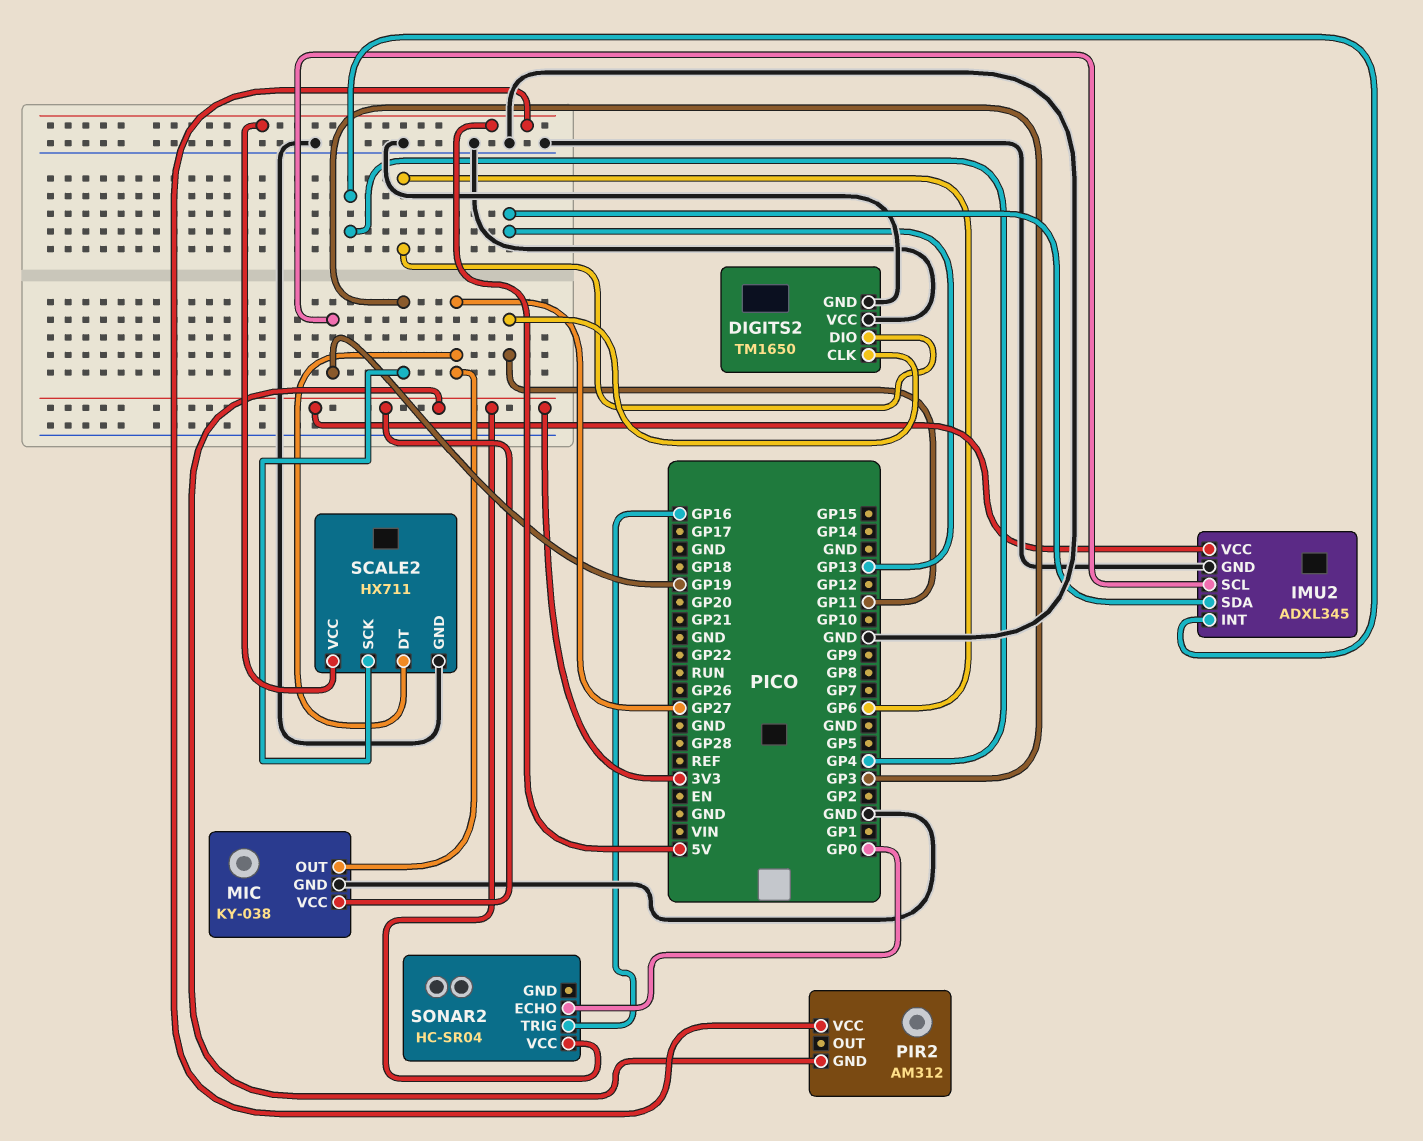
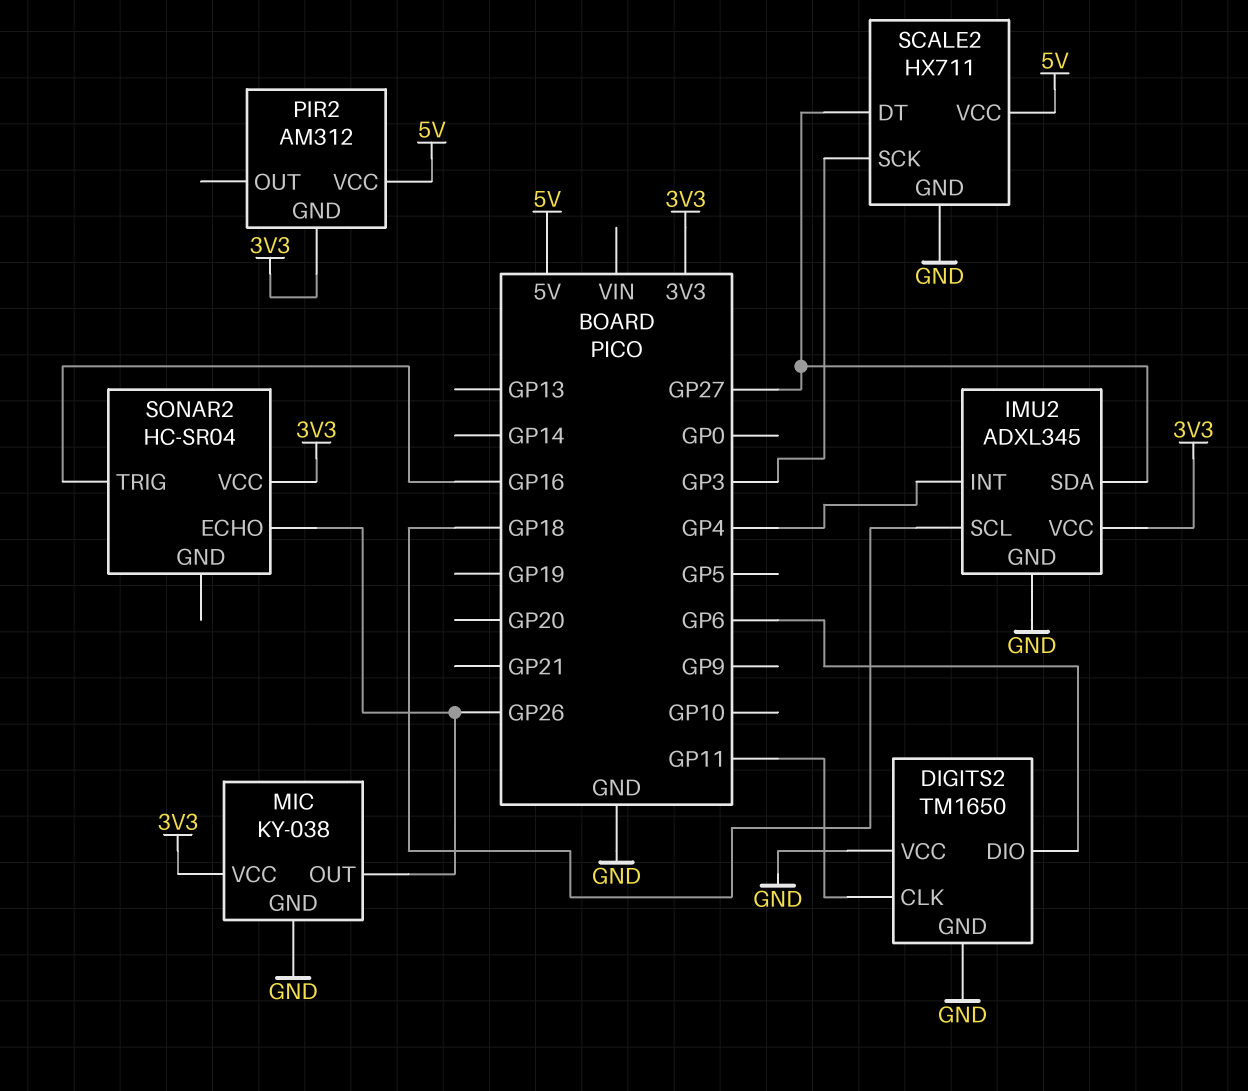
IMU2 pin SCL: GP19 -> GP18
IMU2 pin SDA: GP13 -> GP27
MIC pin OUT: GP27 -> GP26
SONAR2 pin ECHO: GP0 -> GP26

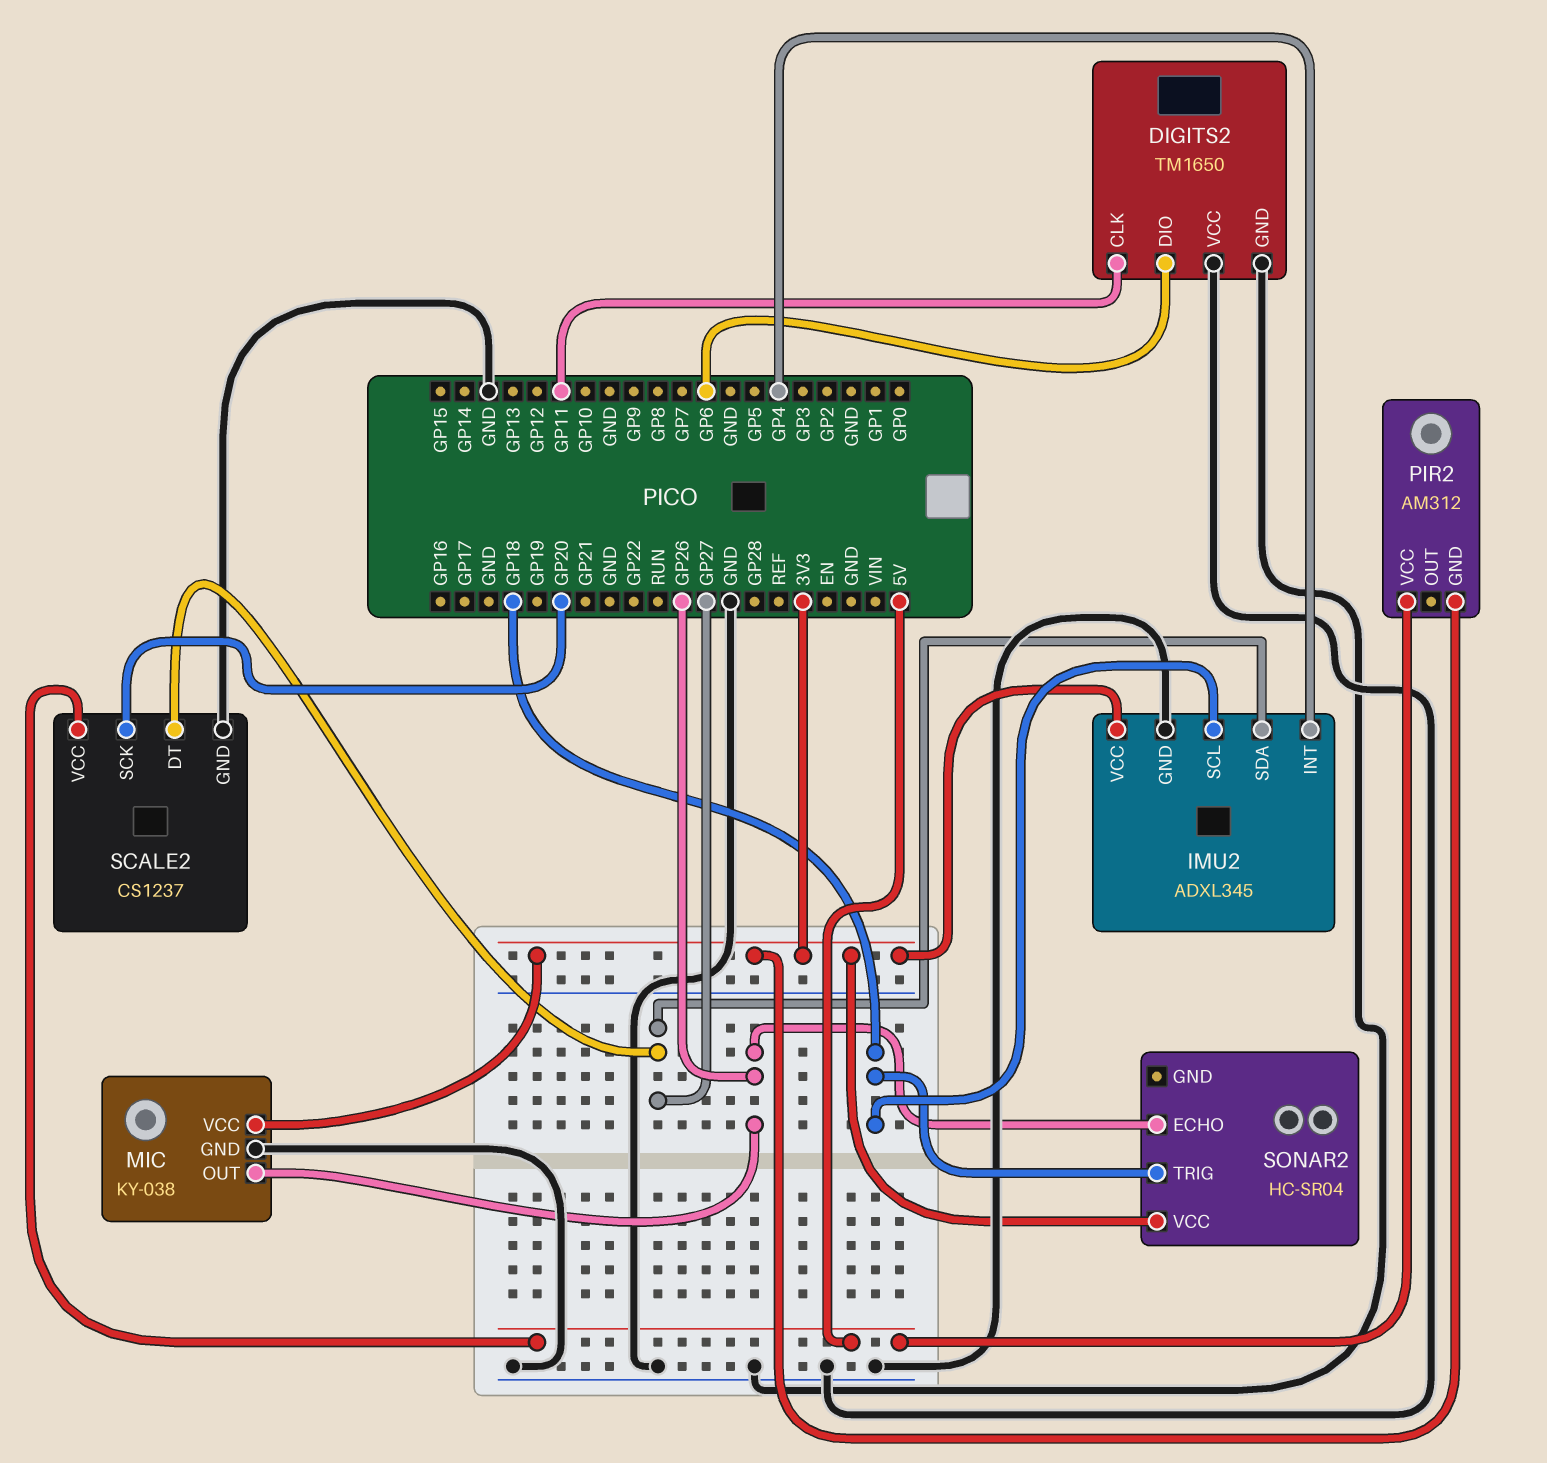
SCALE2: HX711 -> CS1237
SCALE2 pin SCK: GP3 -> GP20
SONAR2 pin TRIG: GP16 -> GP18

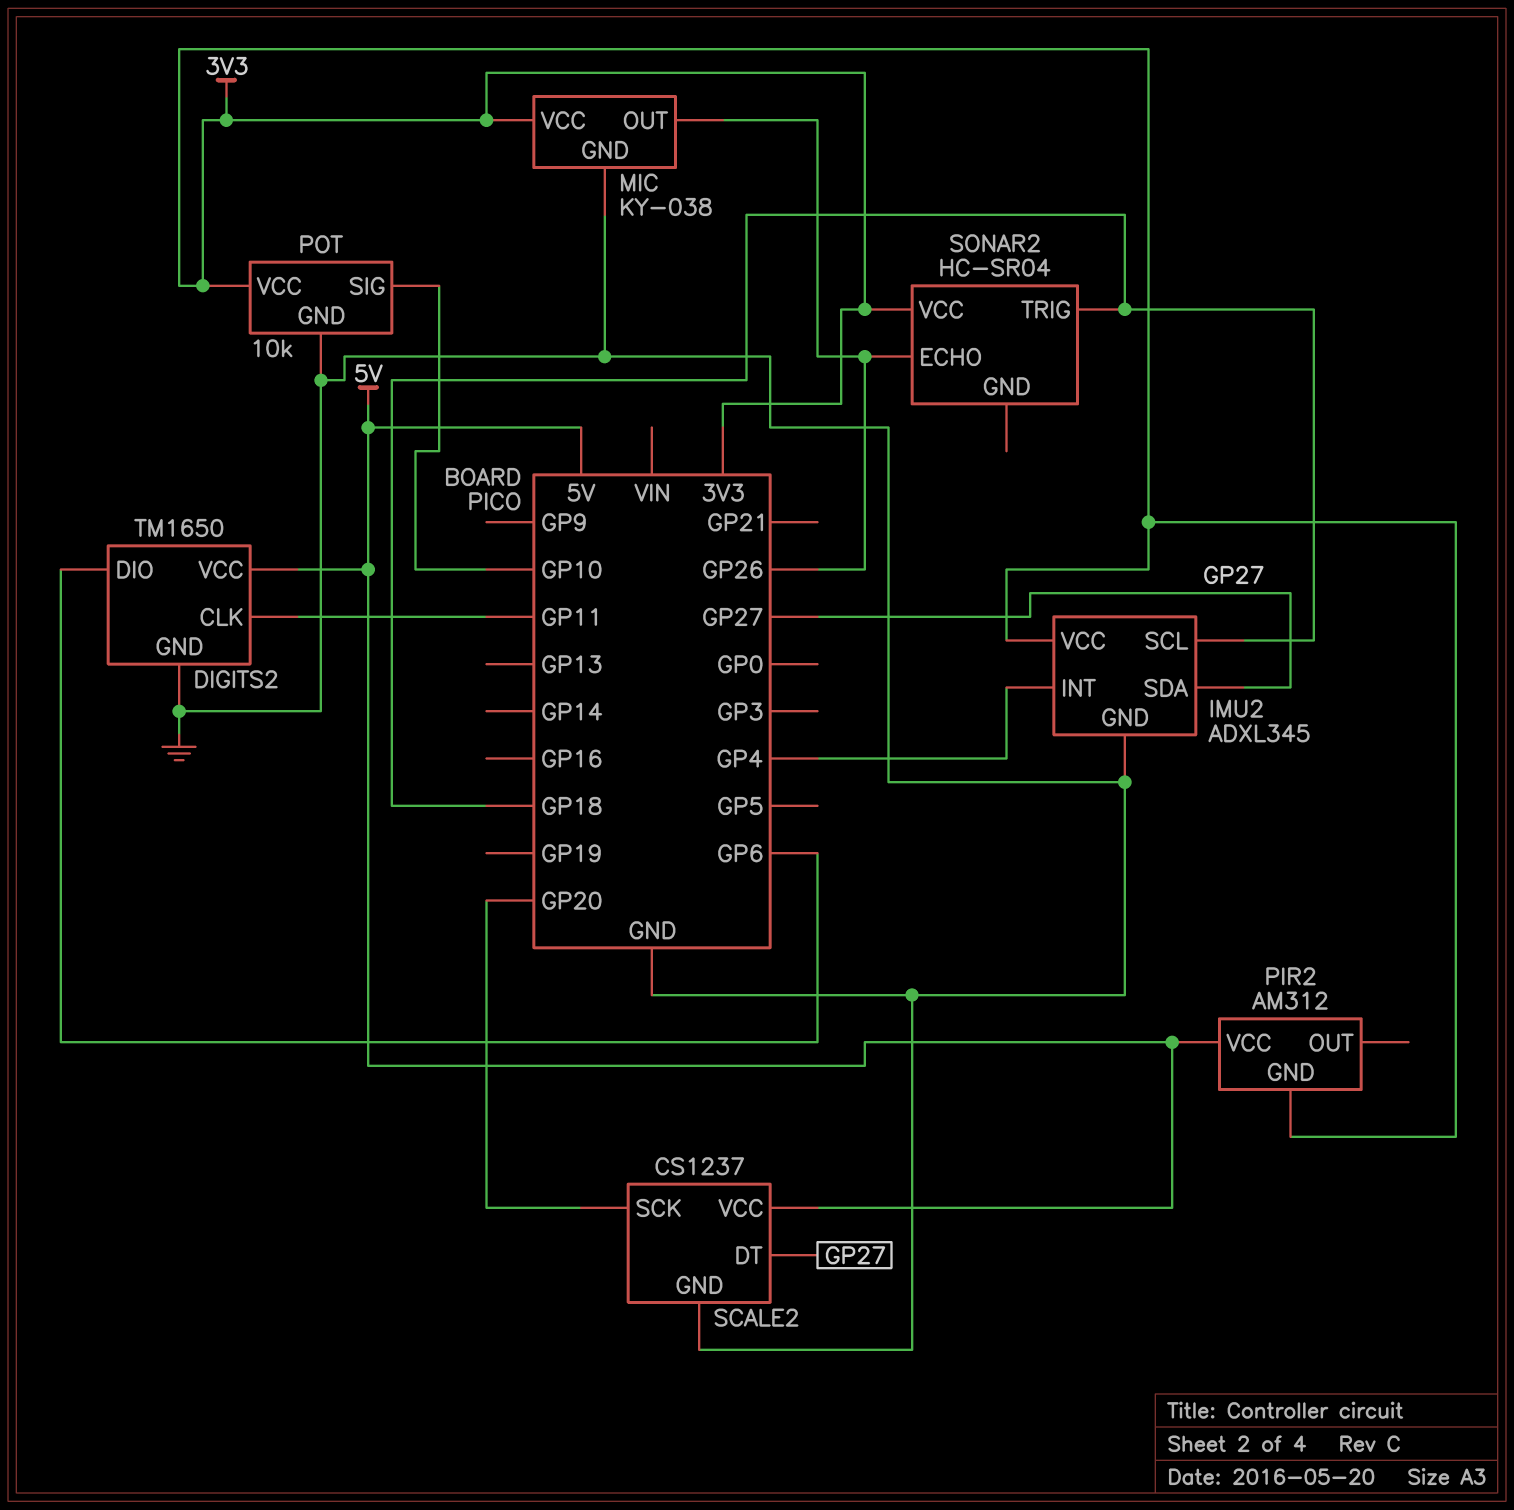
DIGITS2 pin VCC: GND -> 5V
POT: none -> 10k
POT pin GND: none -> GND
POT pin SIG: none -> GP10
POT pin VCC: none -> 3V3

